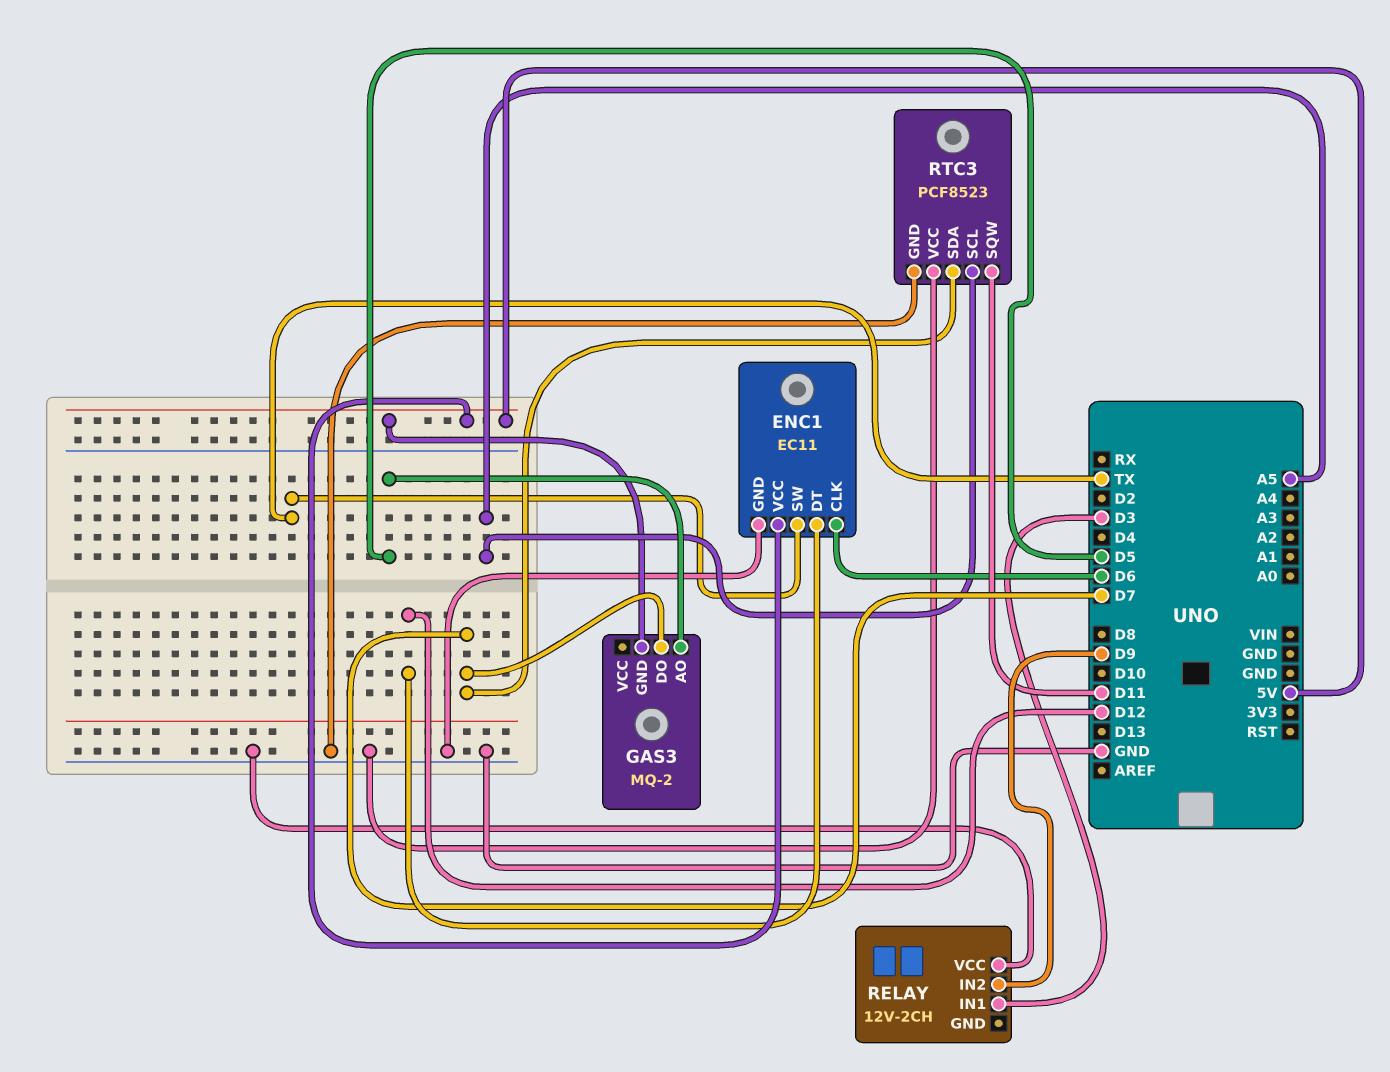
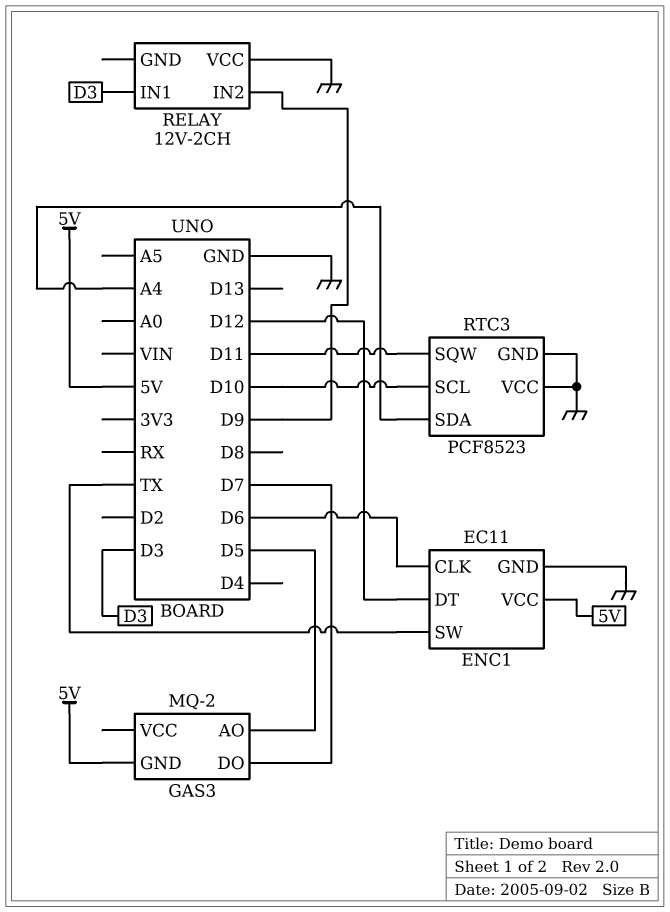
RTC3 pin SCL: A5 -> D10
RTC3 pin SDA: D7 -> A4

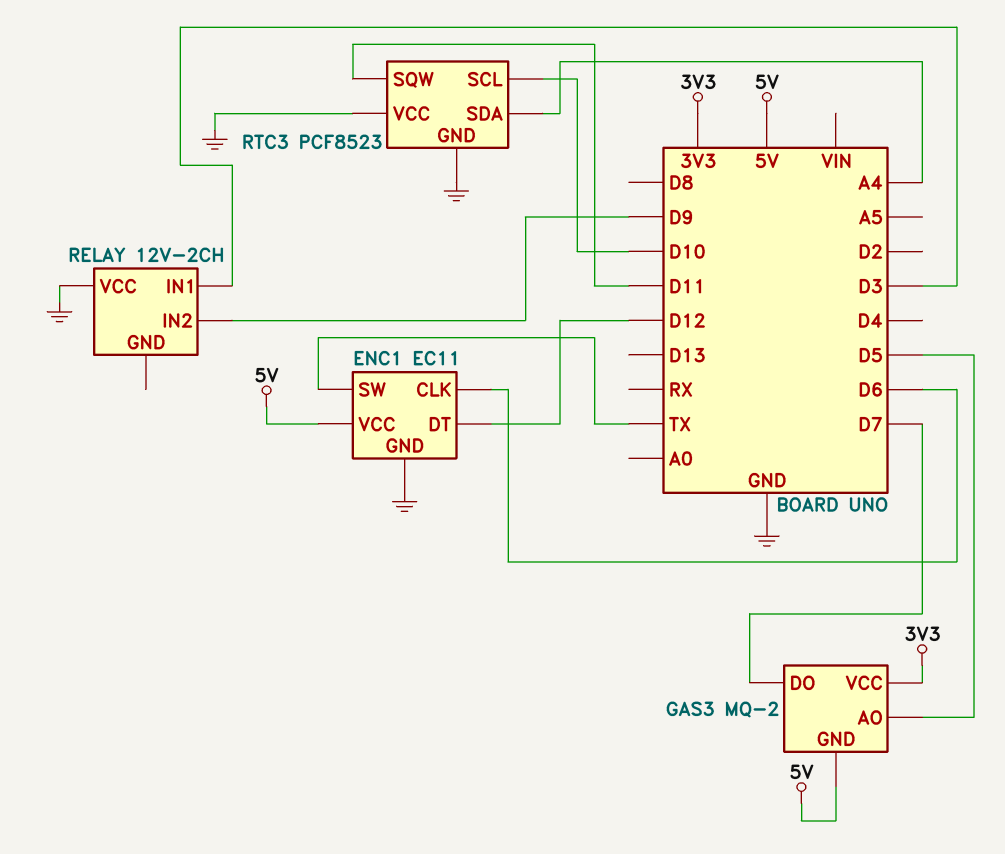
GAS3 pin VCC: none -> 3V3

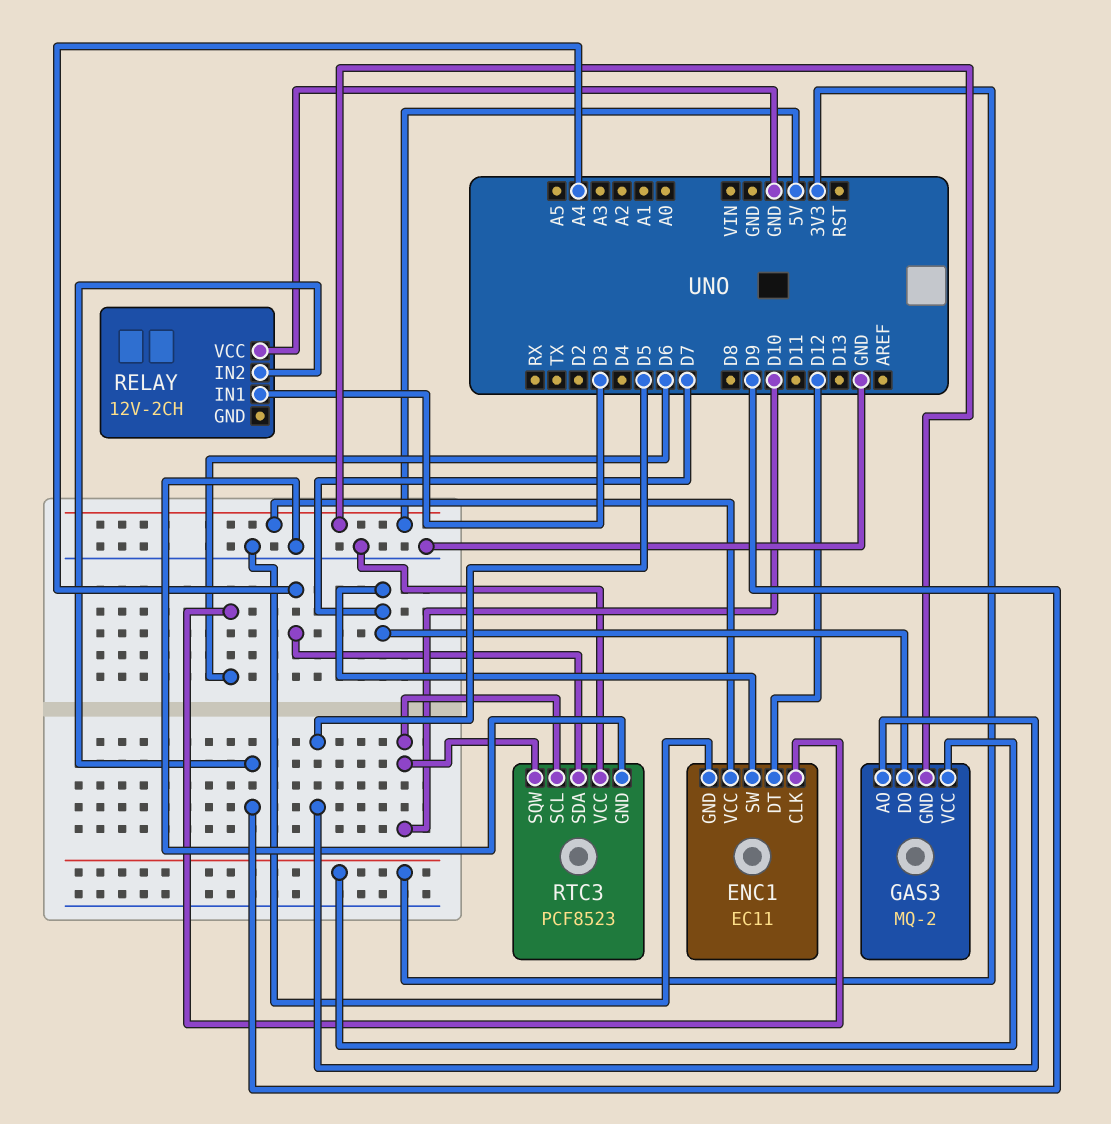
ENC1 pin SW: TX -> D7
RTC3 pin SQW: D11 -> D10

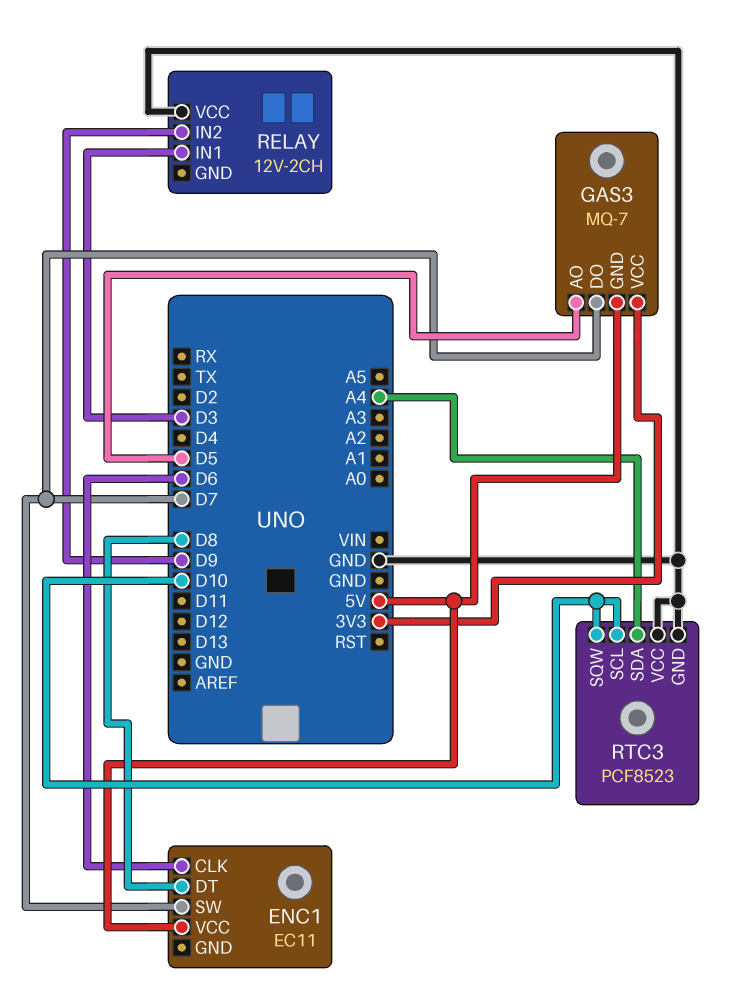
ENC1 pin DT: D12 -> D8
ENC1 pin GND: GND -> none
GAS3: MQ-2 -> MQ-7

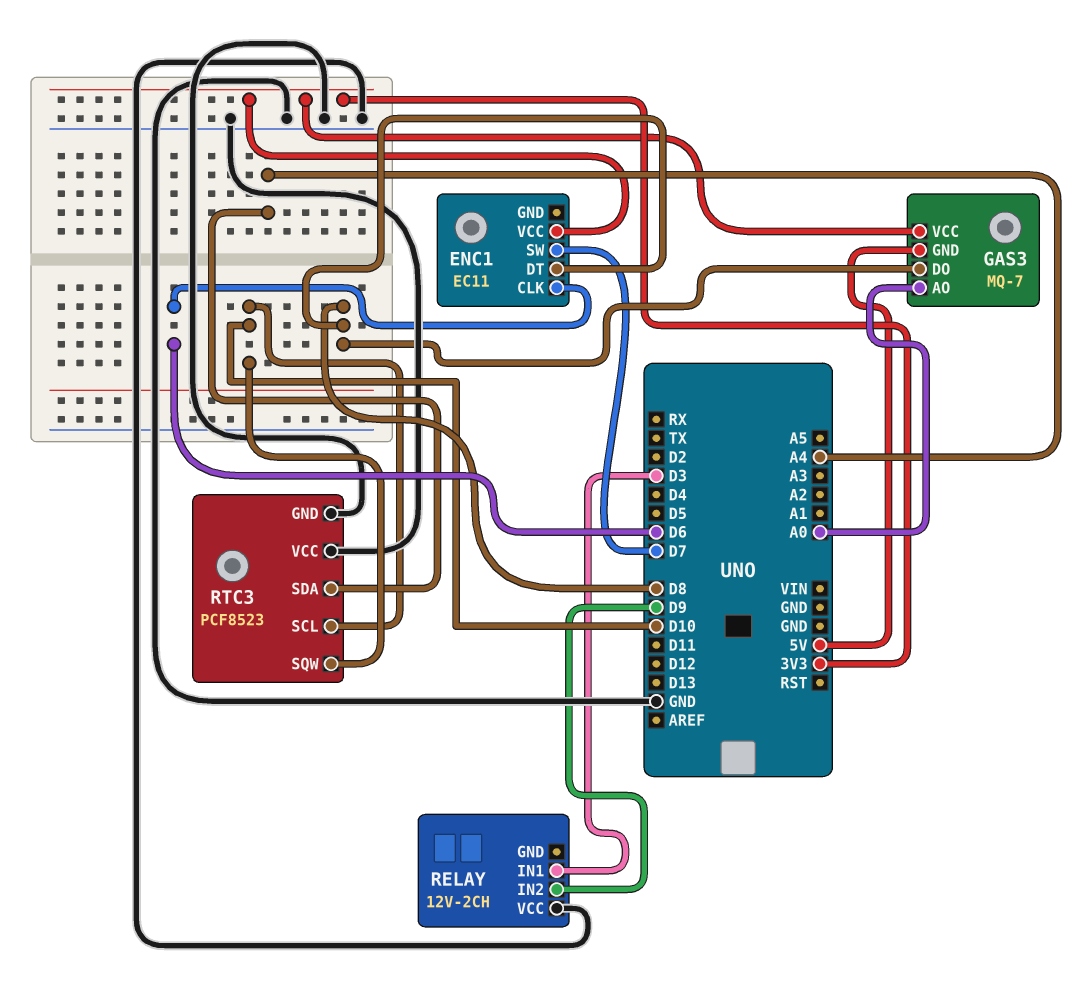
ENC1 pin VCC: 5V -> 3V3
GAS3 pin AO: D5 -> A0
GAS3 pin DO: D7 -> D8

